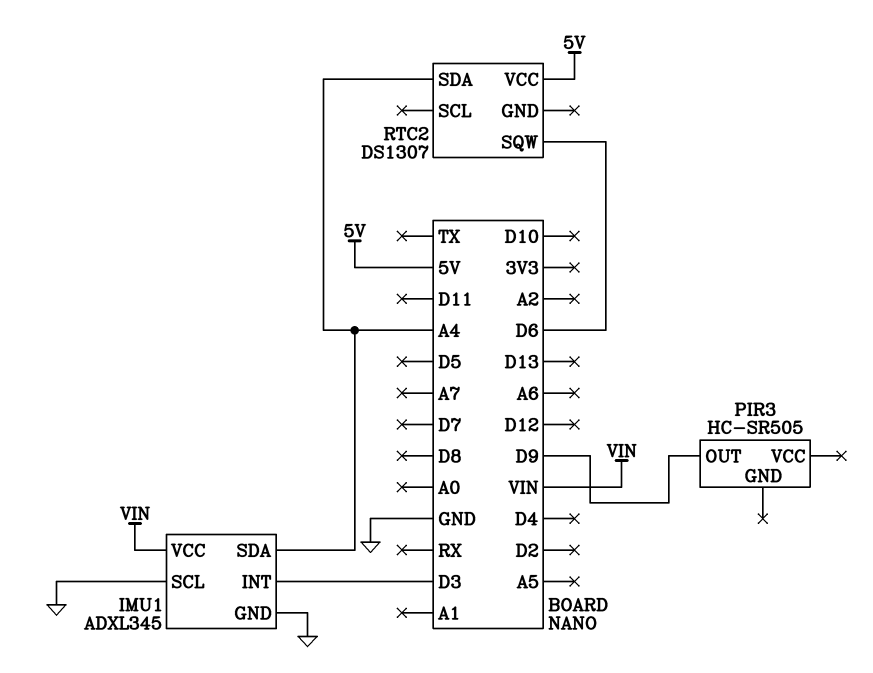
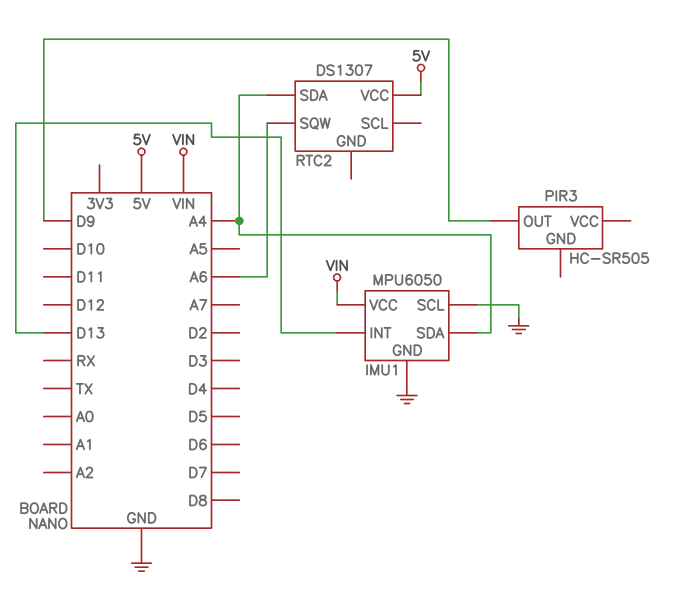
IMU1: ADXL345 -> MPU6050
IMU1 pin INT: D3 -> D13
RTC2 pin SQW: D6 -> A6

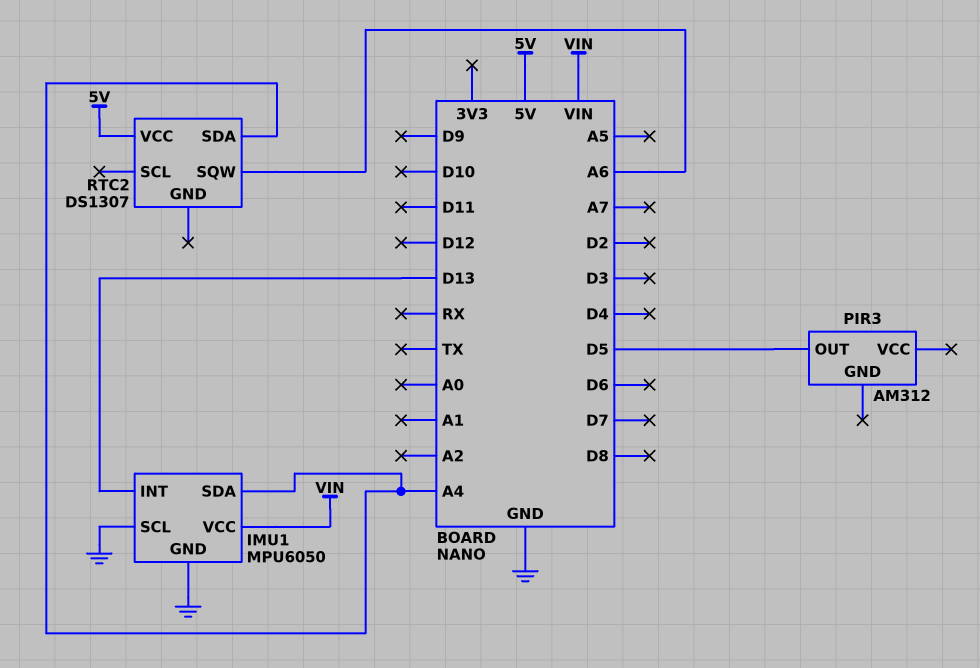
PIR3: HC-SR505 -> AM312
PIR3 pin OUT: D9 -> D5

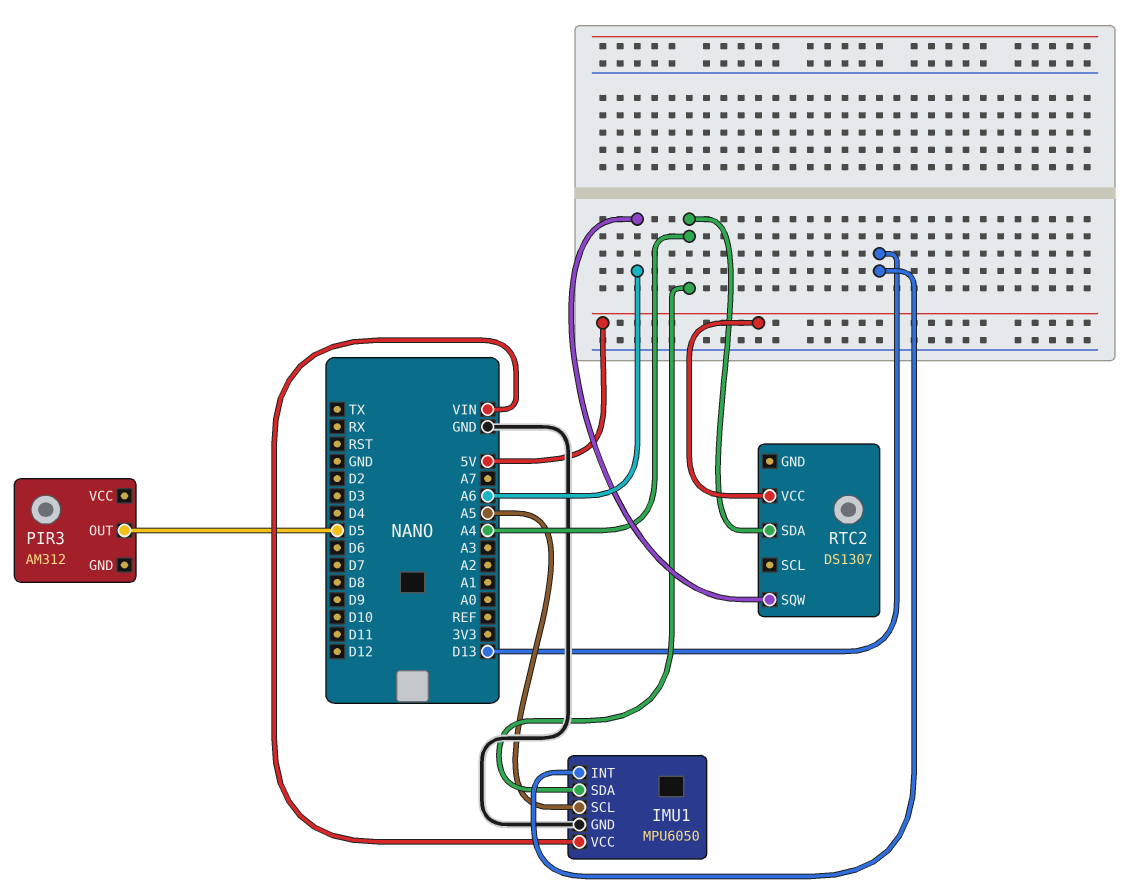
IMU1 pin SCL: GND -> A5

